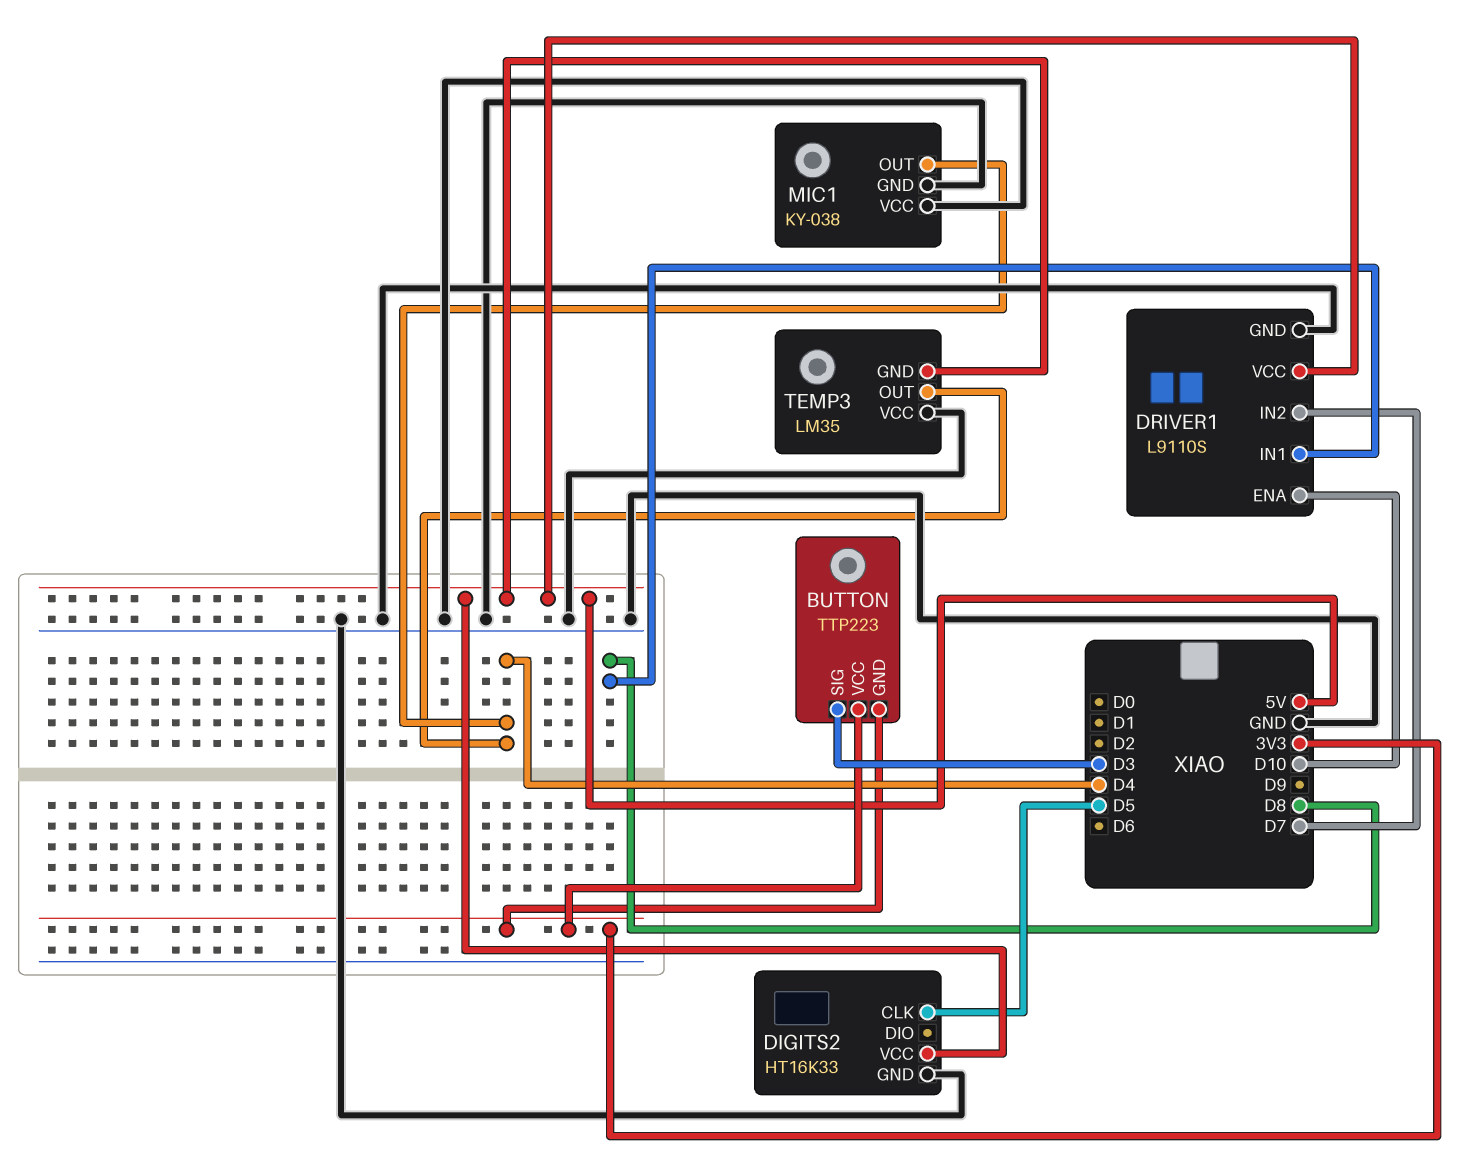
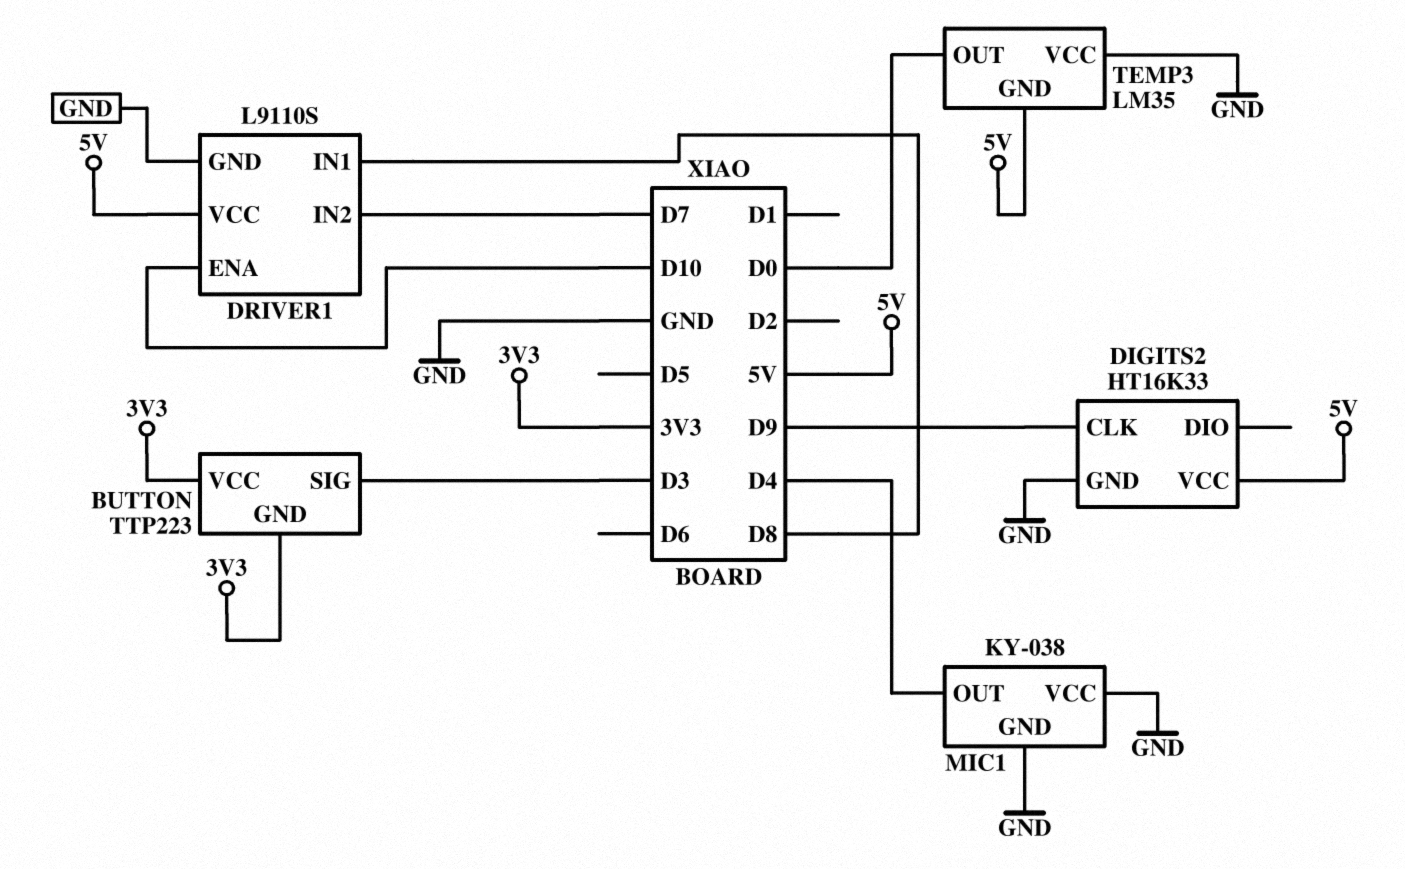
DIGITS2 pin CLK: D5 -> D9
TEMP3 pin OUT: D4 -> D0

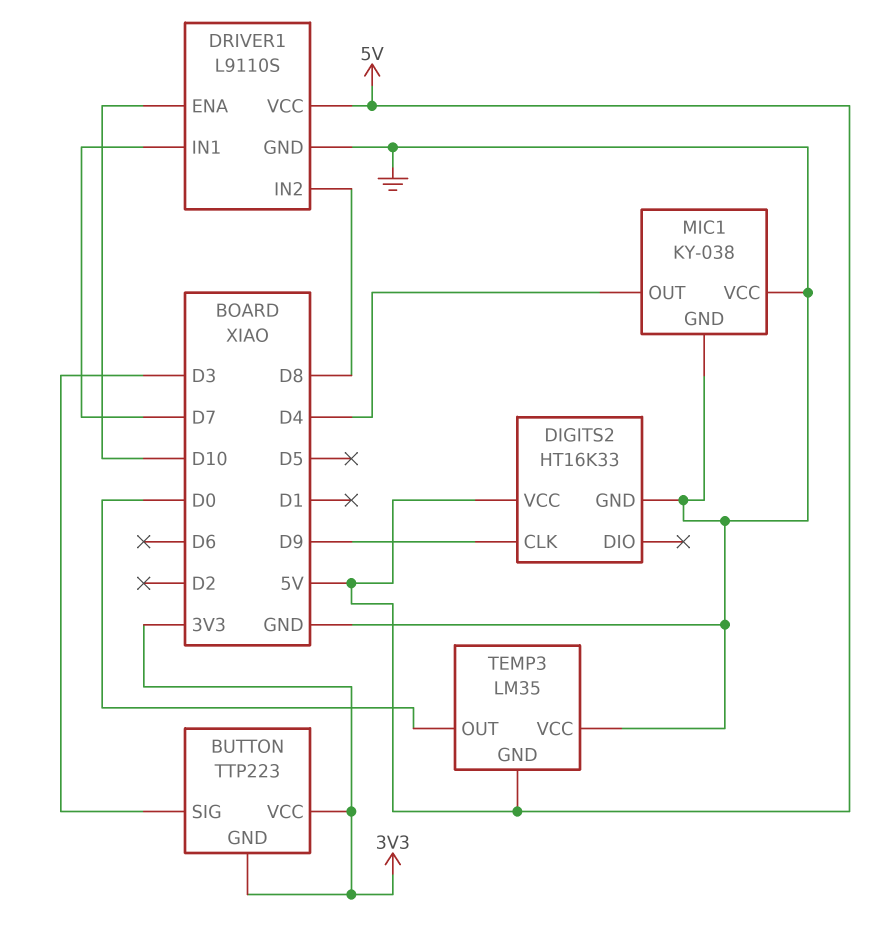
DRIVER1 pin IN1: D8 -> D7
DRIVER1 pin IN2: D7 -> D8

